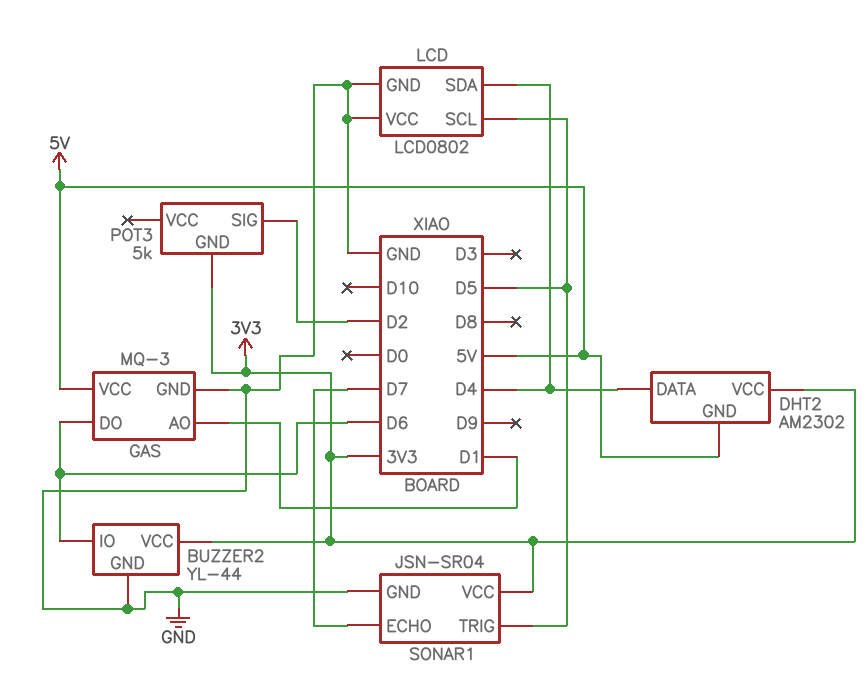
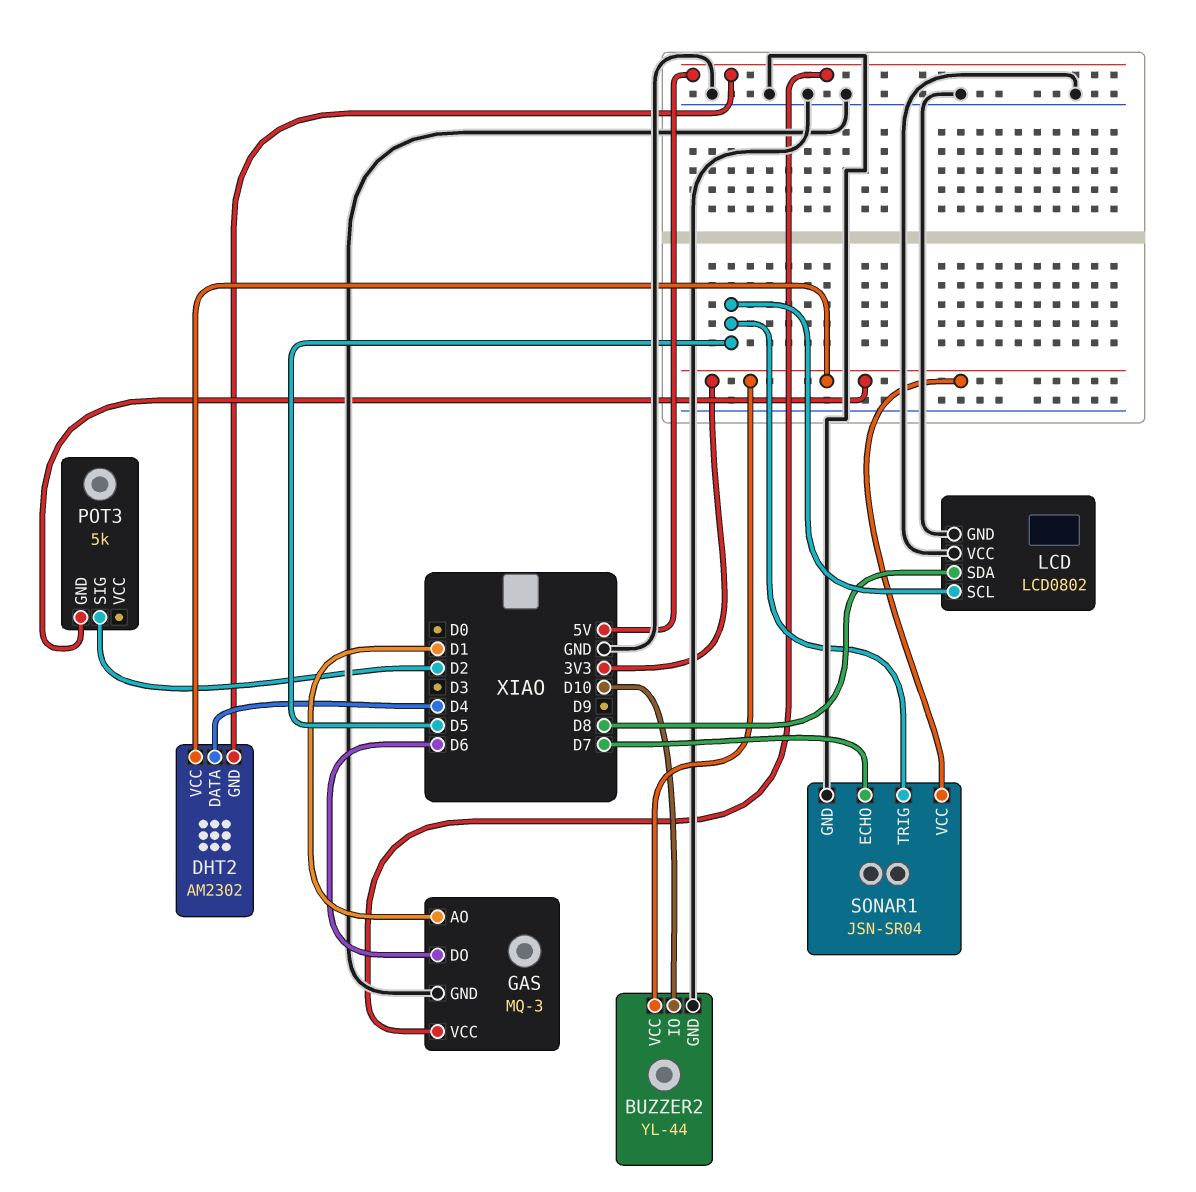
BUZZER2 pin IO: D6 -> D10
LCD pin SDA: D4 -> D8

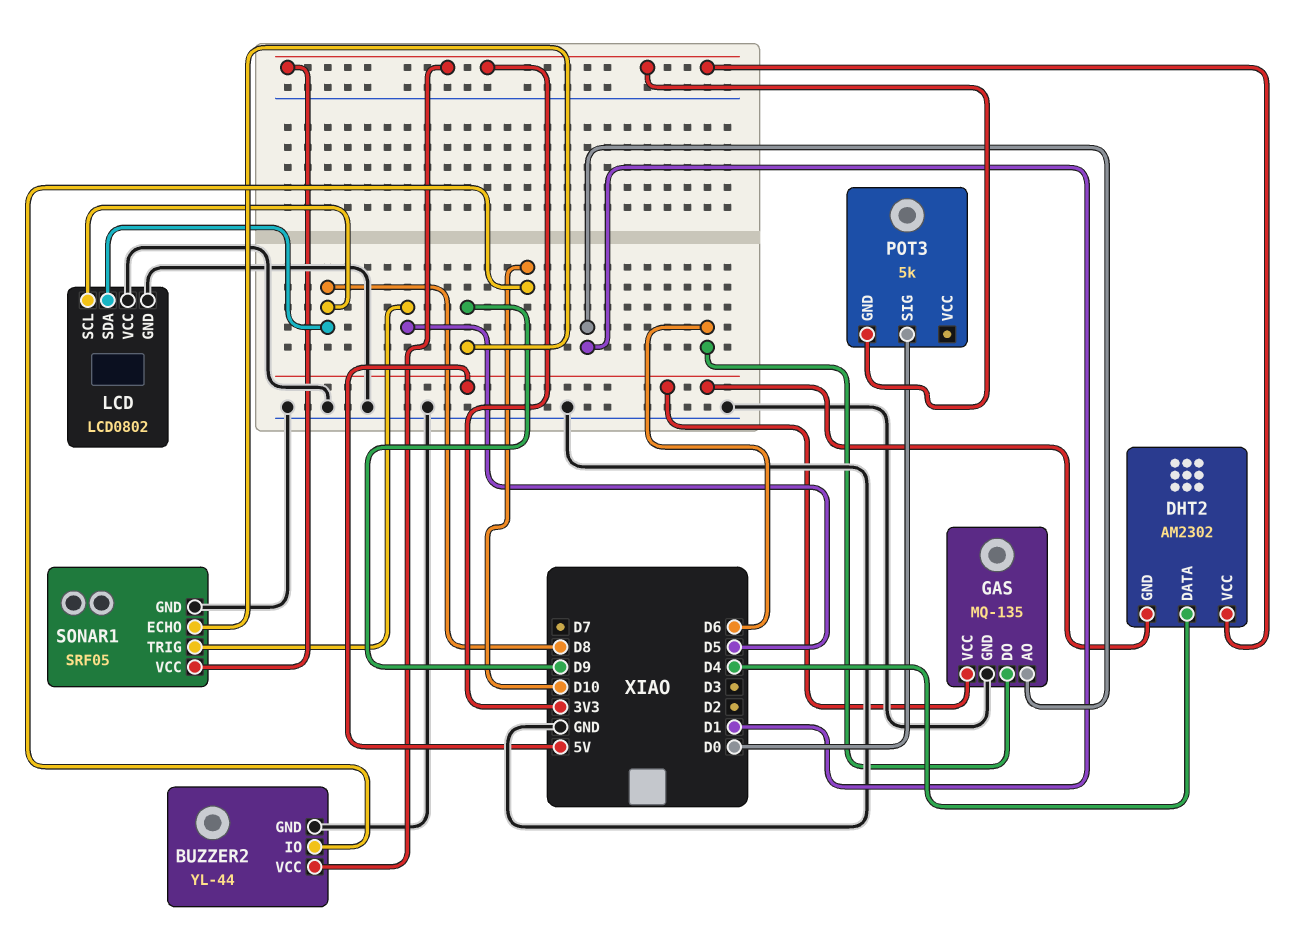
GAS: MQ-3 -> MQ-135
LCD pin SCL: D5 -> D8
POT3 pin SIG: D2 -> D0
SONAR1: JSN-SR04 -> SRF05
SONAR1 pin ECHO: D7 -> D9

